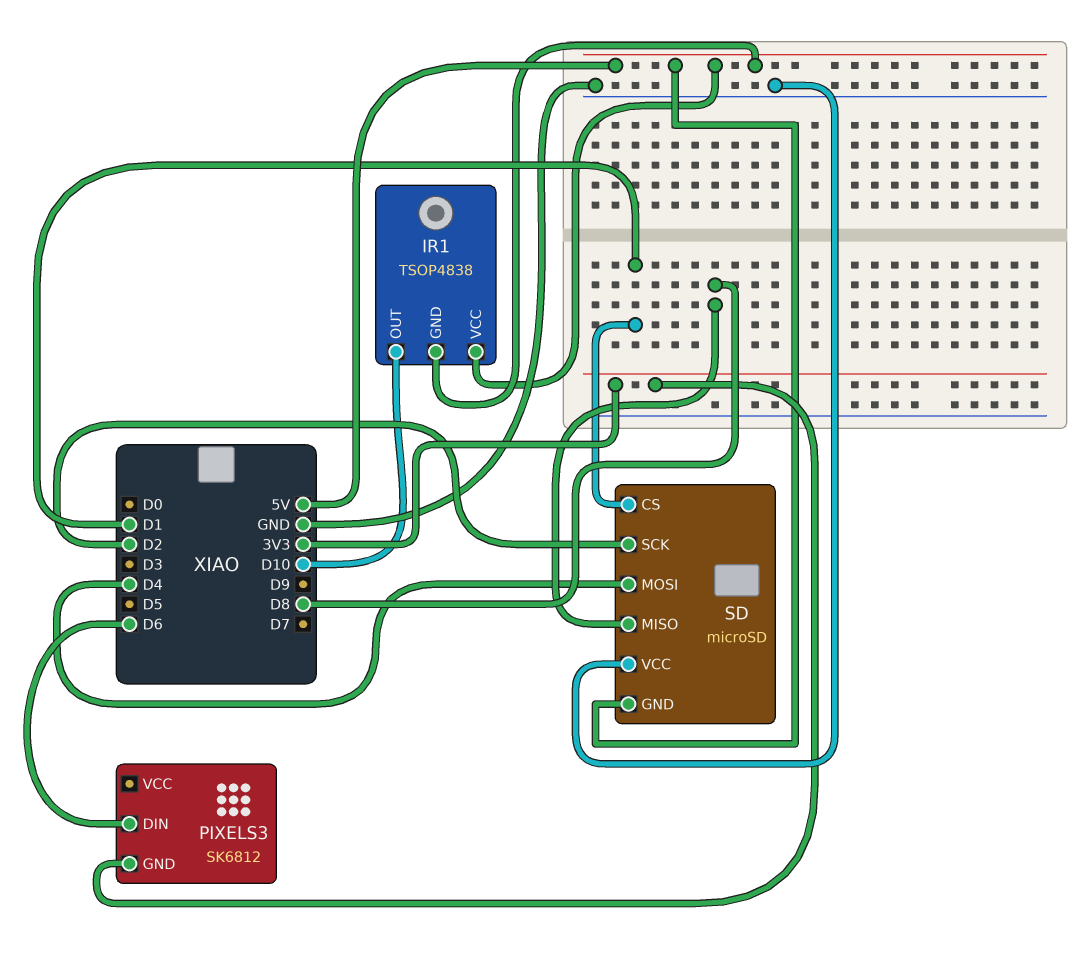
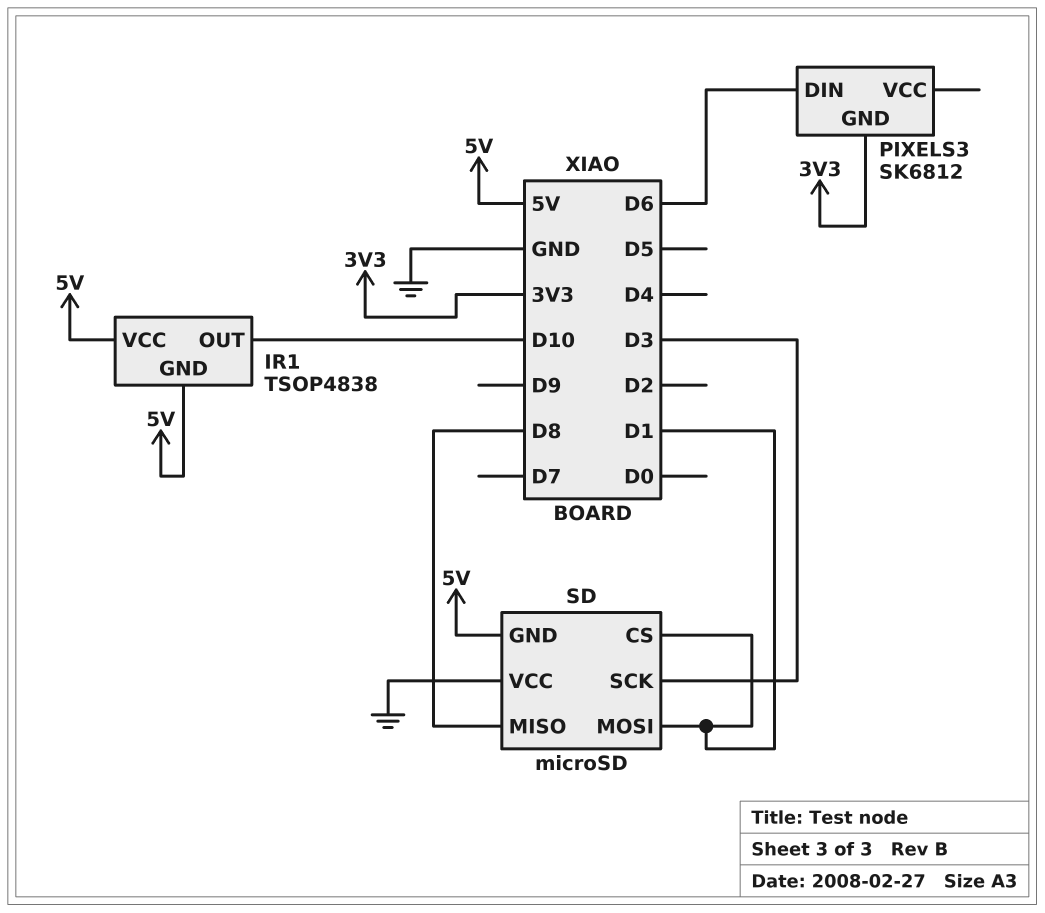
SD pin MOSI: D4 -> D1
SD pin SCK: D2 -> D3

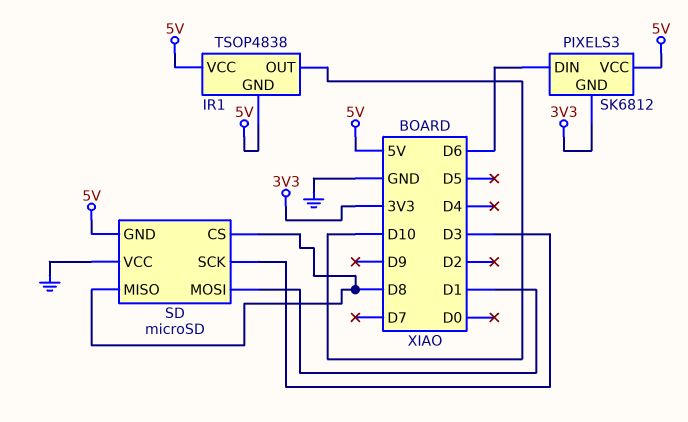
PIXELS3 pin VCC: none -> 5V
SD pin CS: D1 -> D8

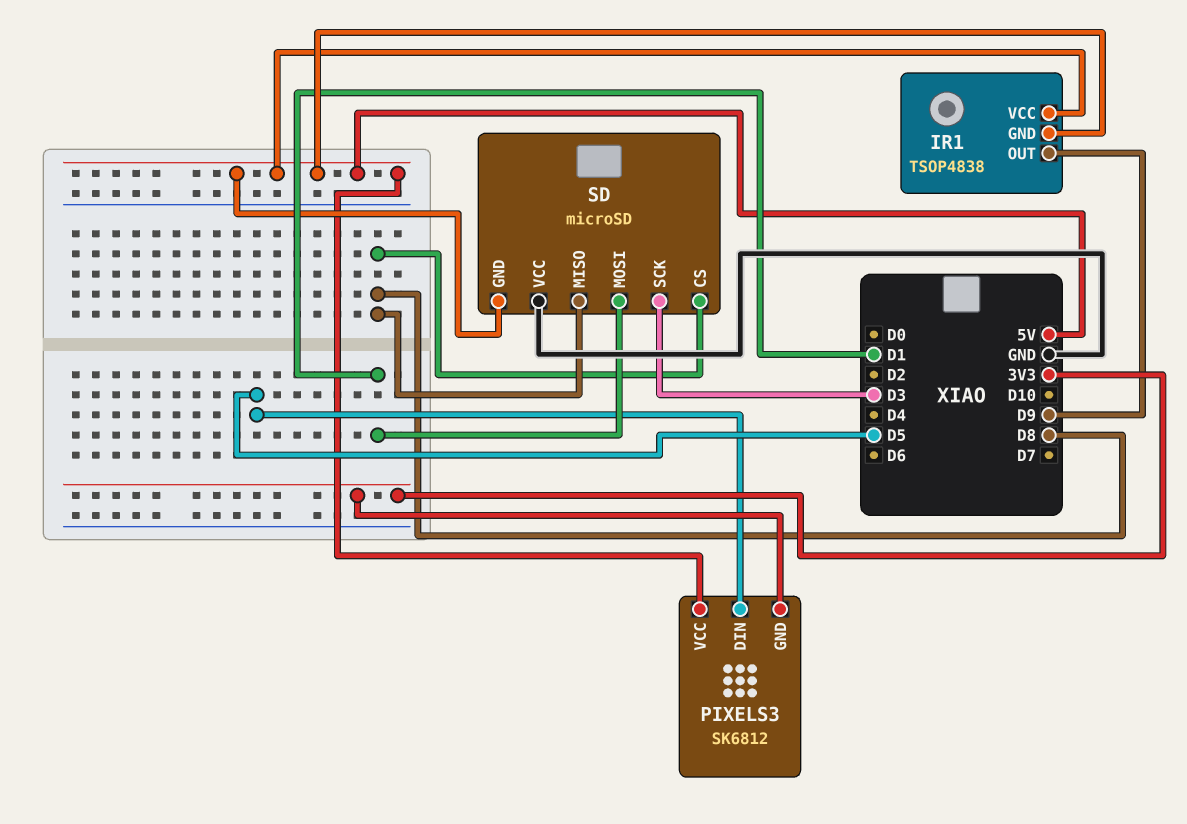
IR1 pin OUT: D10 -> D9
PIXELS3 pin DIN: D6 -> D5

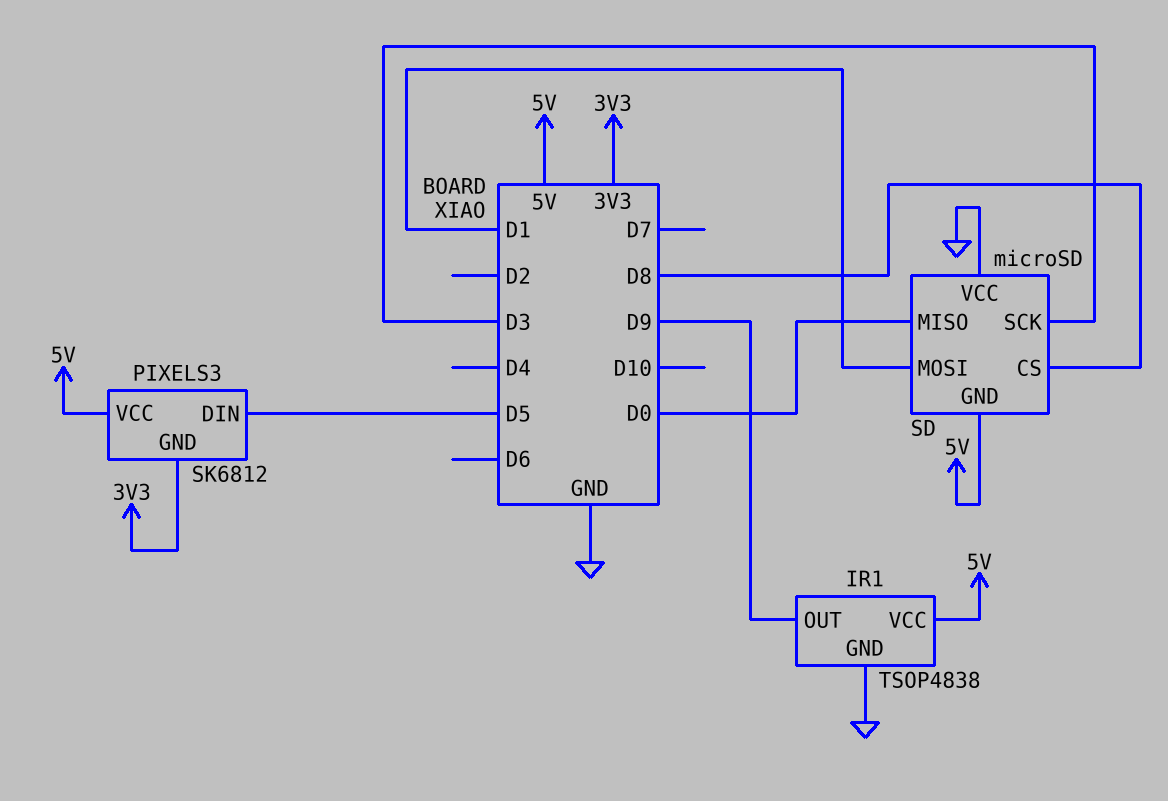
IR1 pin GND: 5V -> GND
SD pin MISO: D8 -> D0

